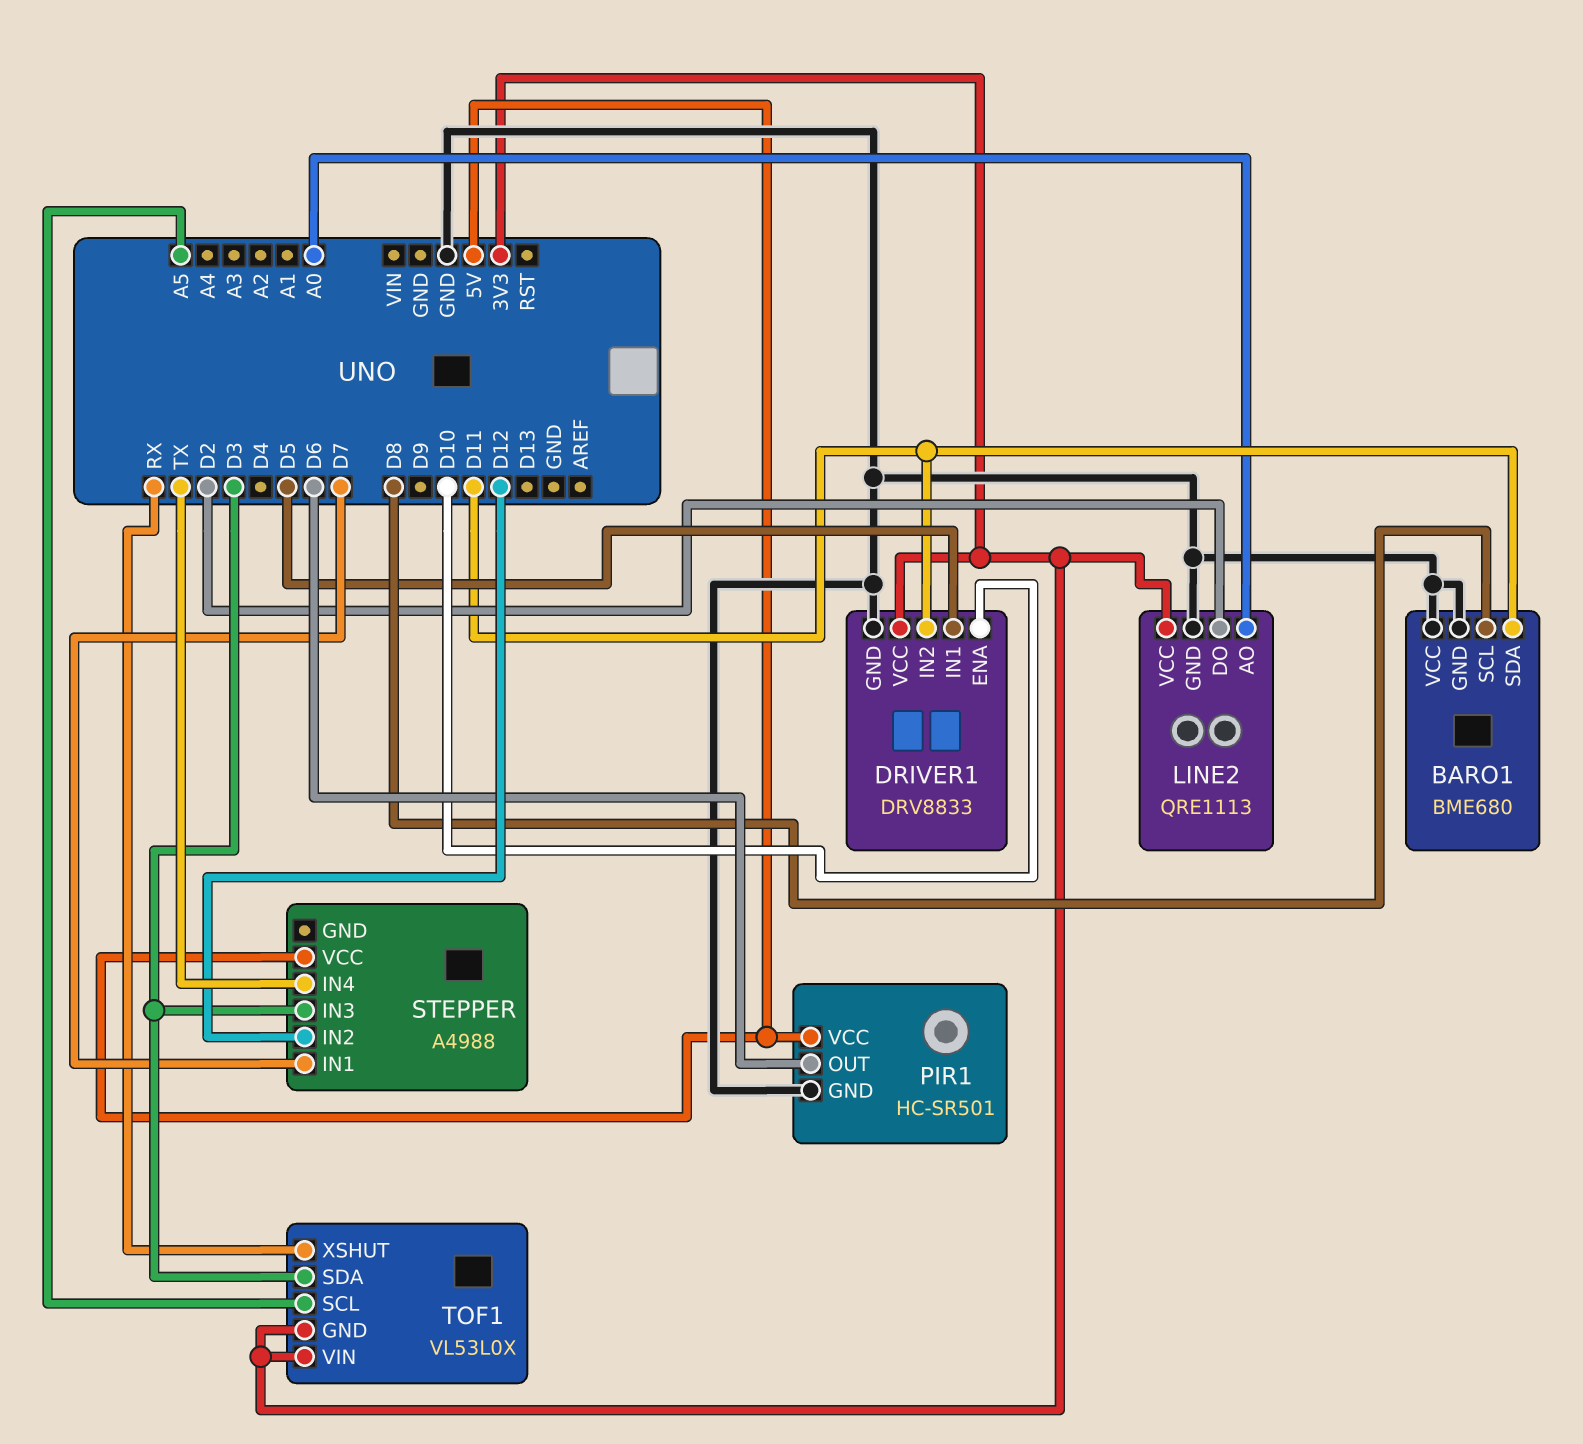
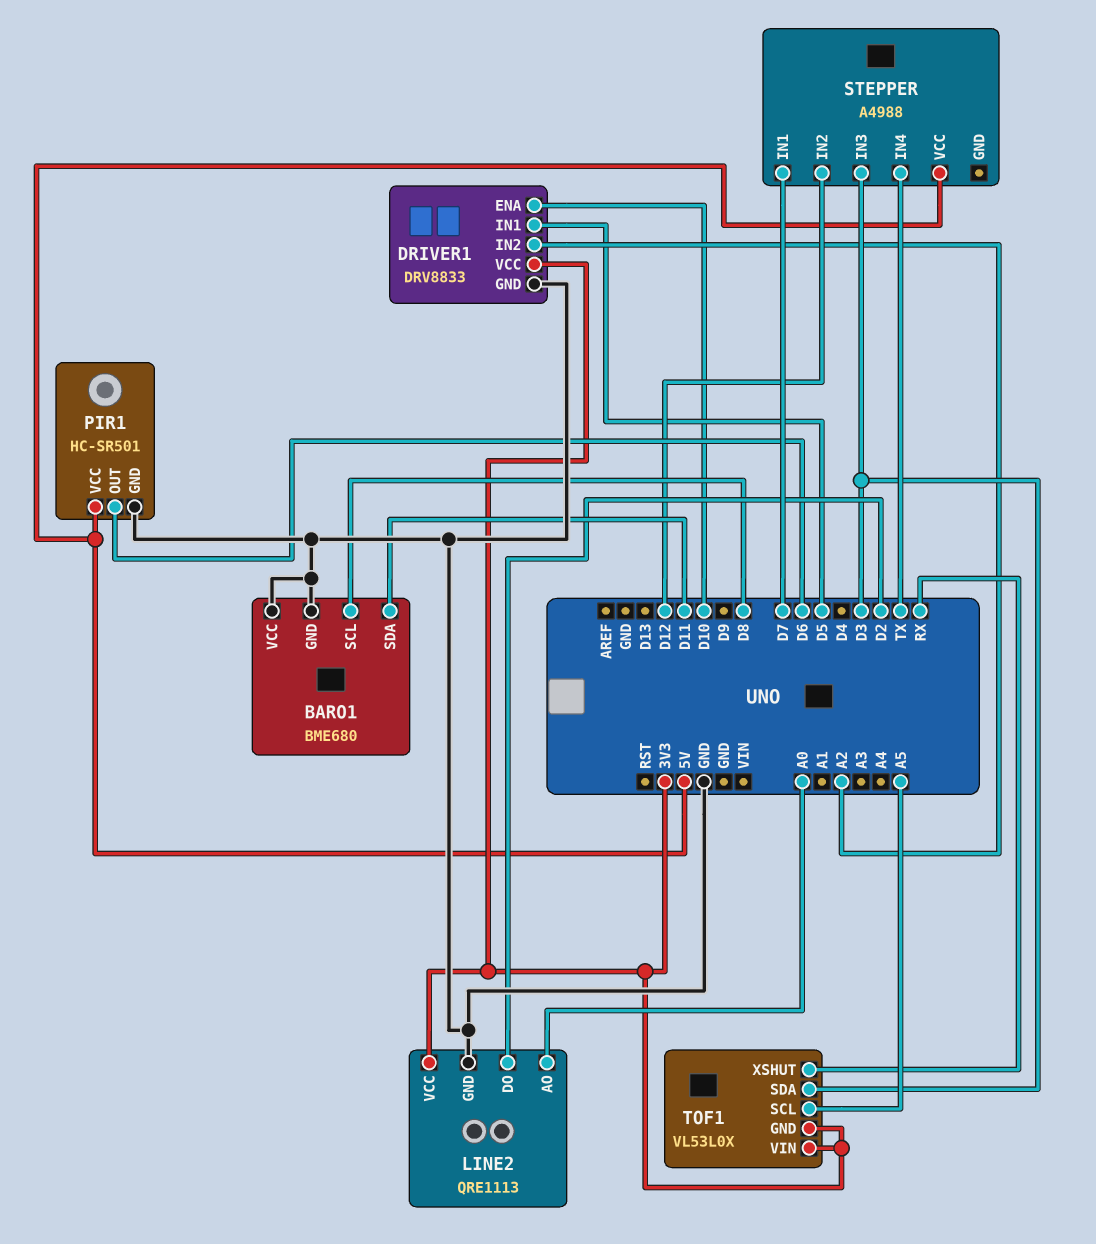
DRIVER1 pin IN2: D11 -> A2

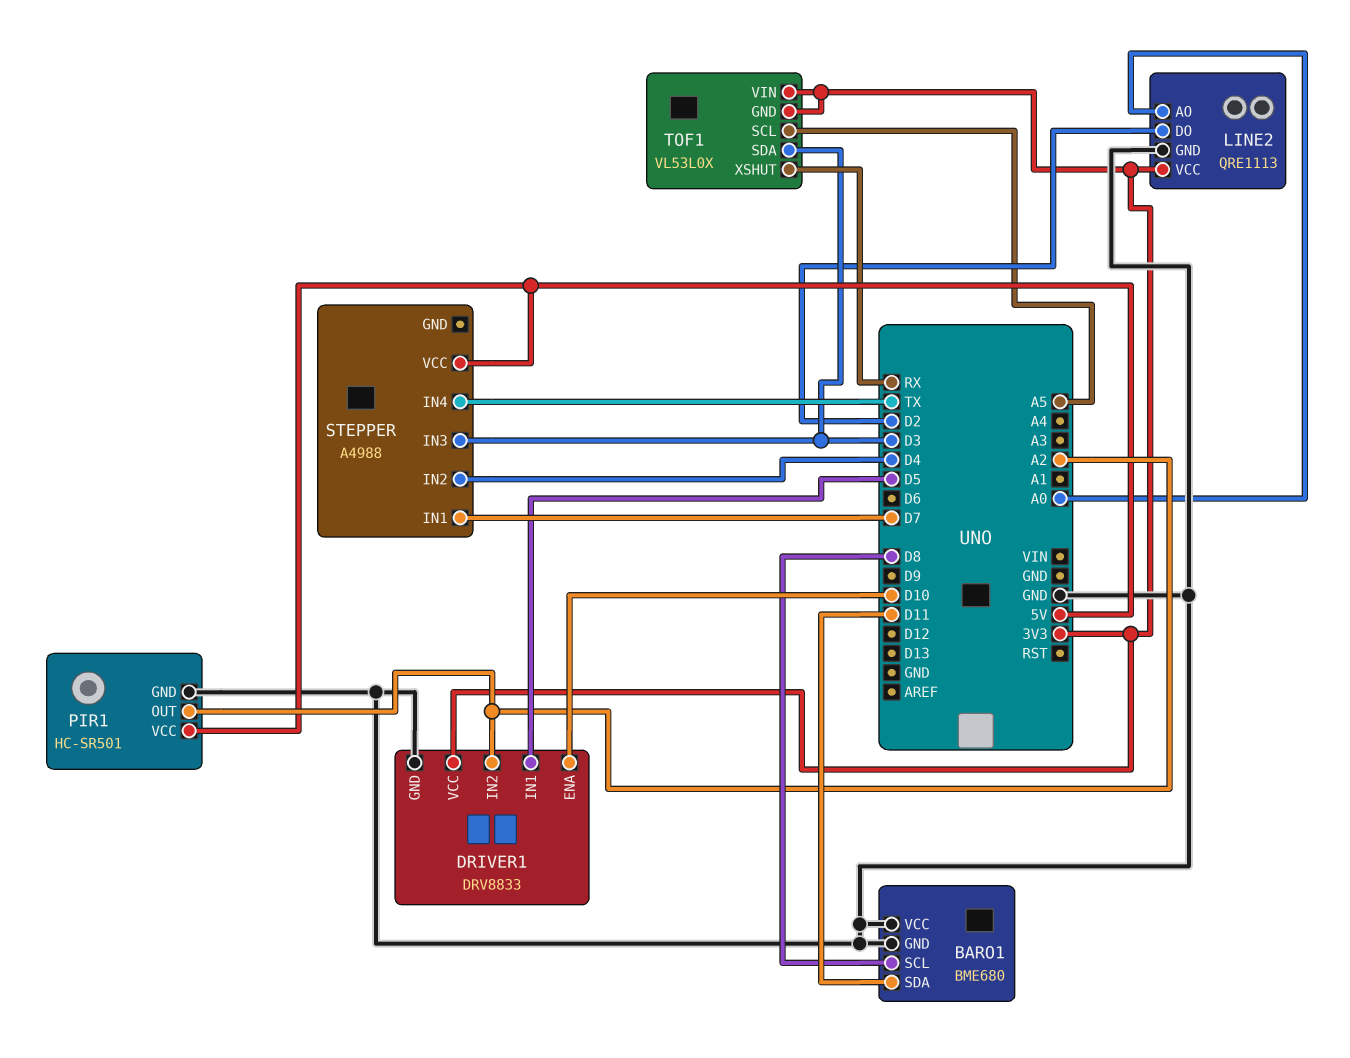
PIR1 pin OUT: D6 -> A2
STEPPER pin IN2: D12 -> D4

